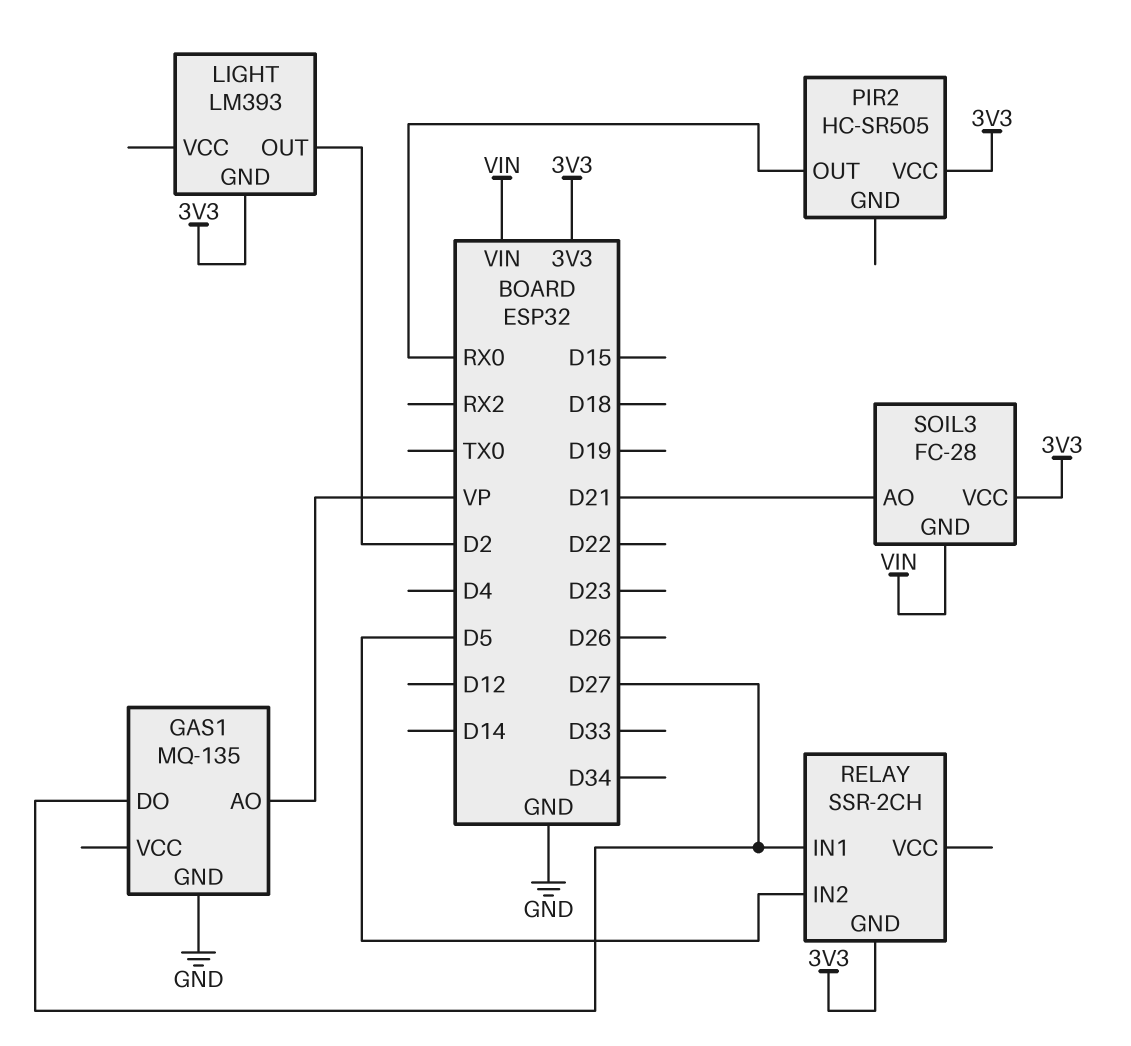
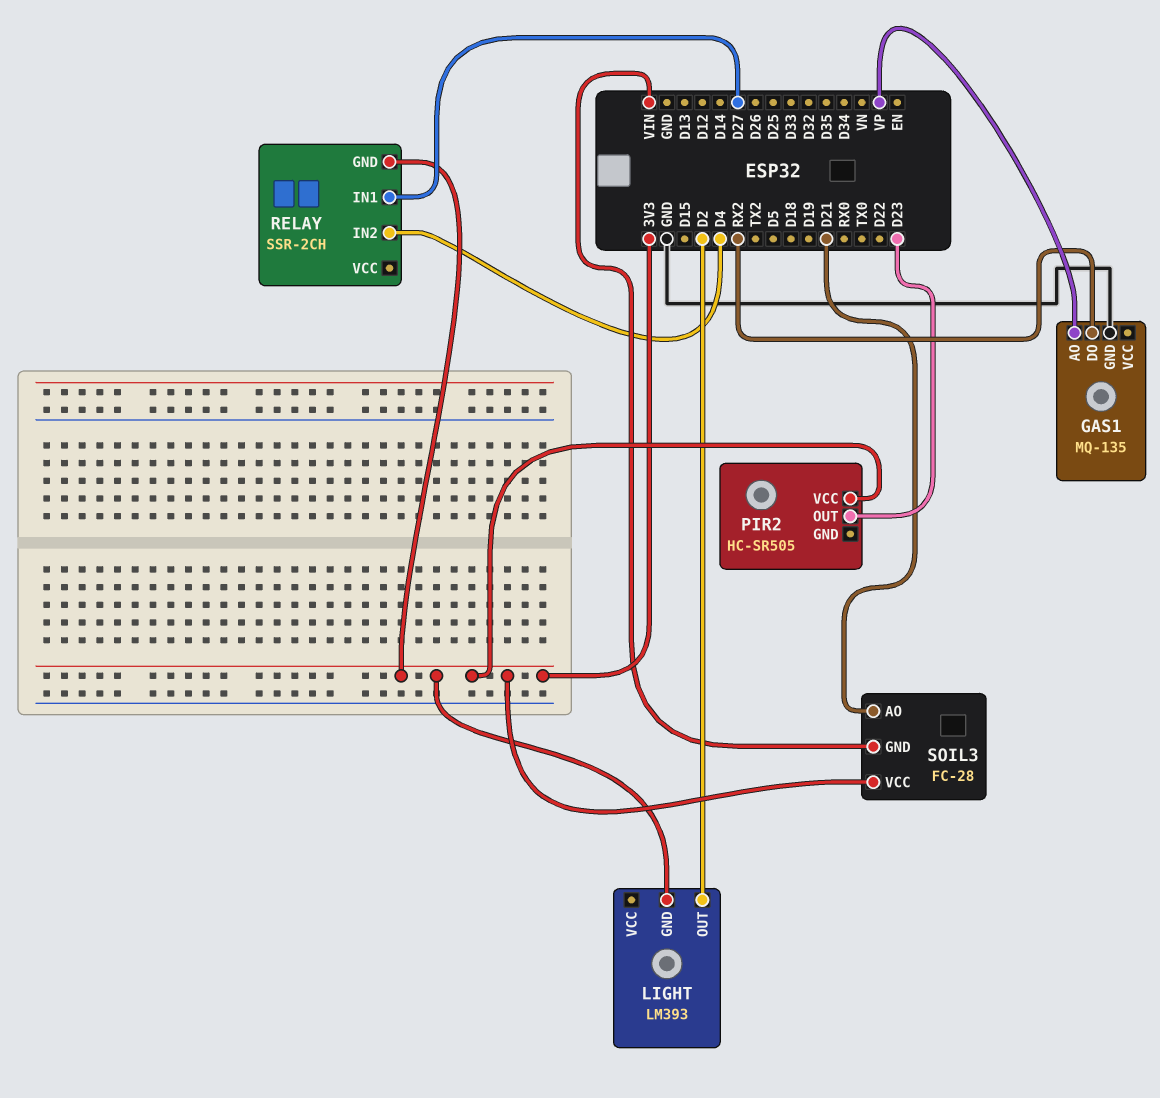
GAS1 pin DO: D27 -> RX2
PIR2 pin OUT: RX0 -> D23
RELAY pin IN2: D5 -> D4

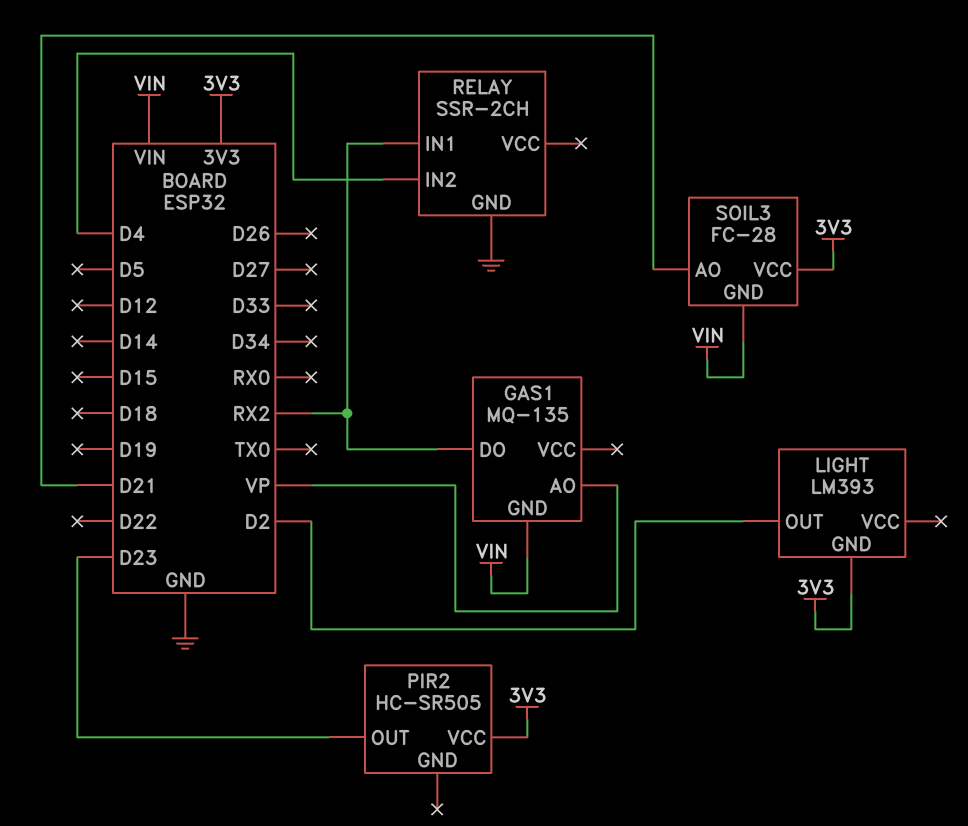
GAS1 pin GND: GND -> VIN
RELAY pin GND: 3V3 -> GND
RELAY pin IN1: D27 -> RX2

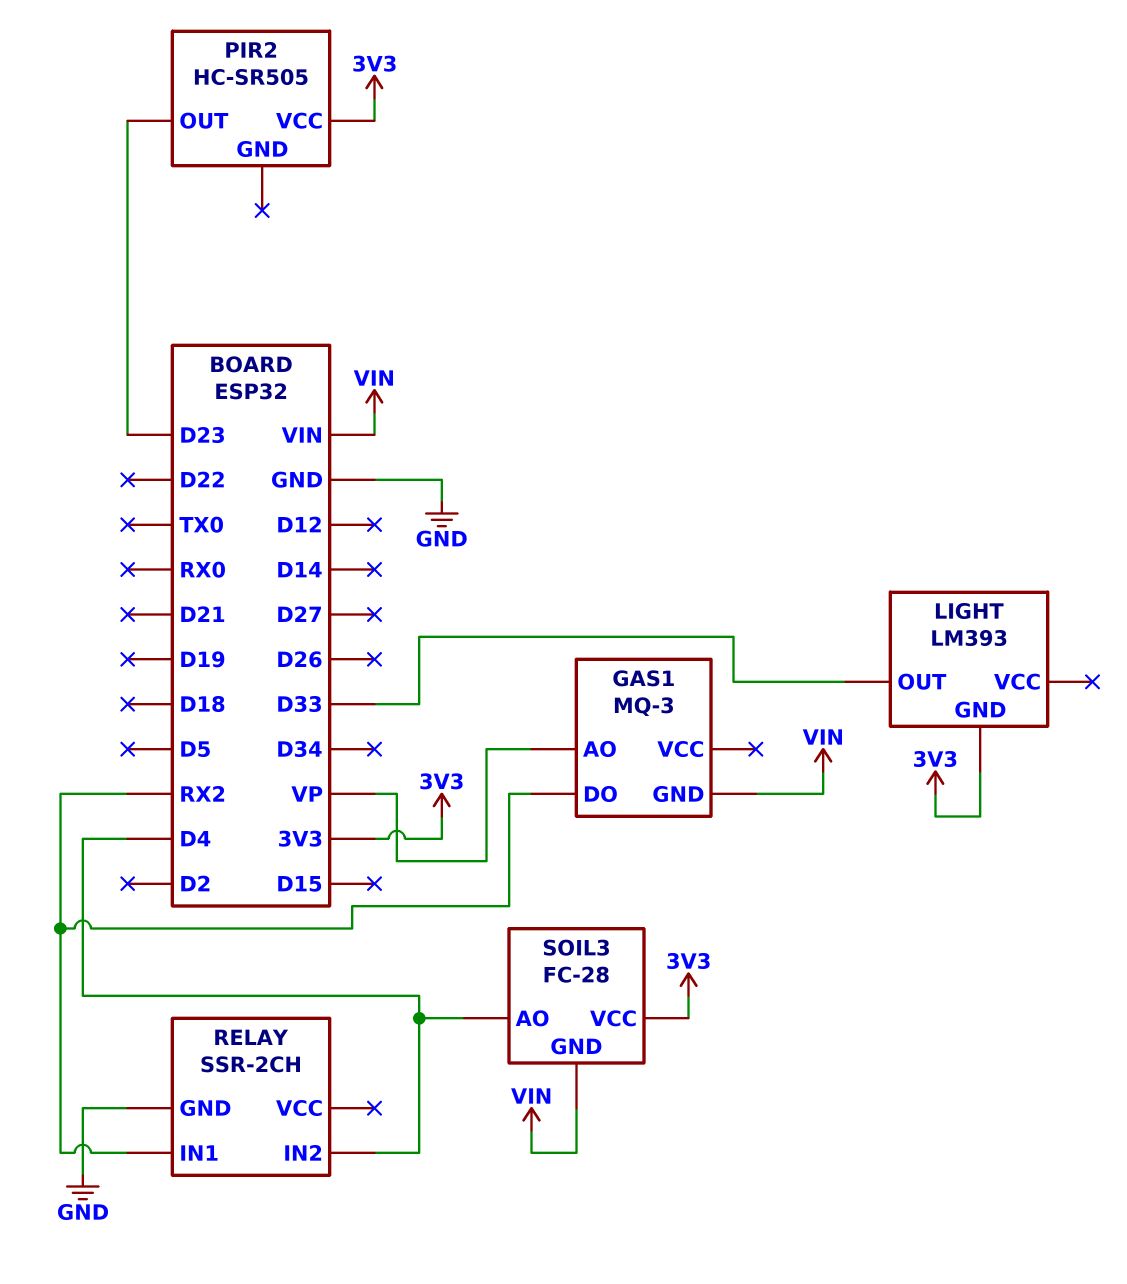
GAS1: MQ-135 -> MQ-3
LIGHT pin OUT: D2 -> D33
SOIL3 pin AO: D21 -> D4

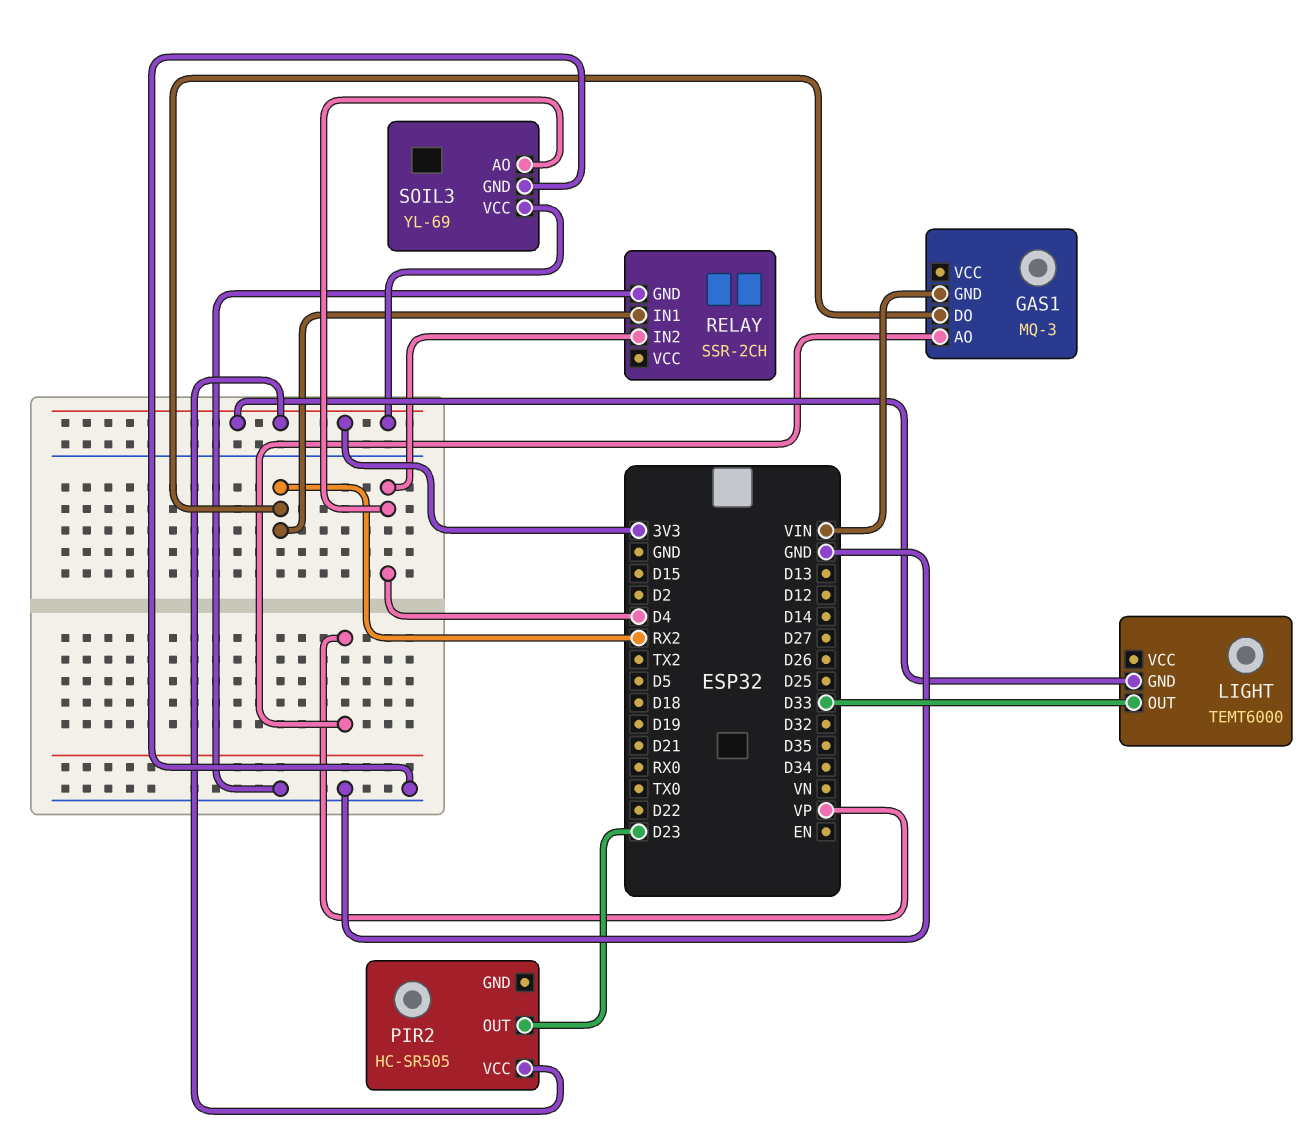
LIGHT: LM393 -> TEMT6000
SOIL3: FC-28 -> YL-69
SOIL3 pin GND: VIN -> GND

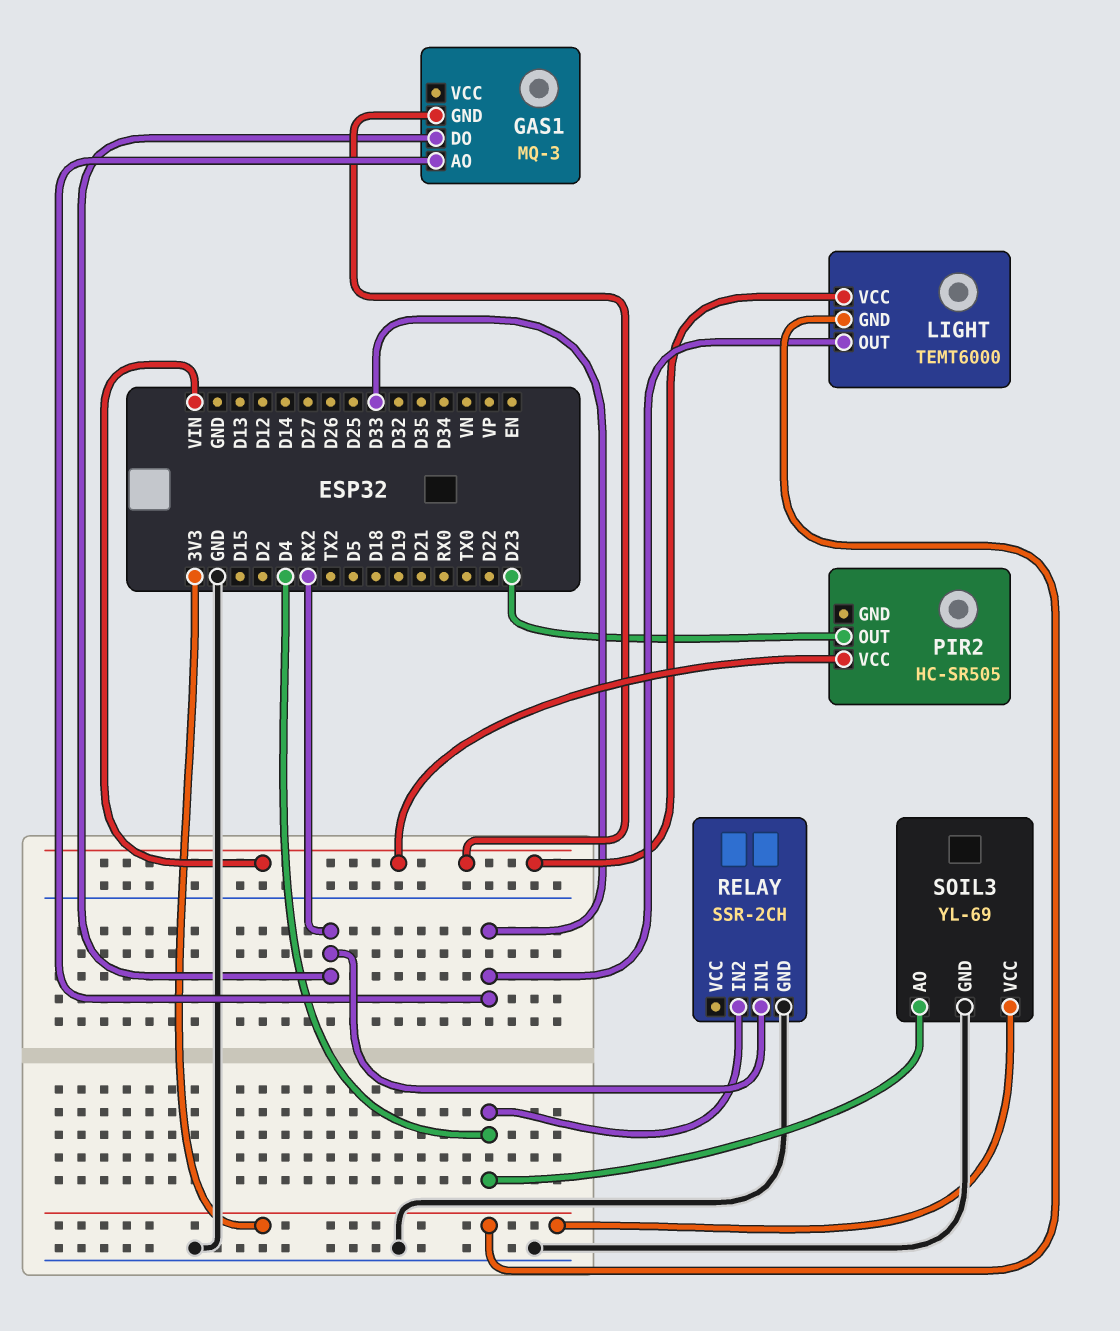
GAS1 pin AO: VP -> D33
LIGHT pin VCC: none -> VIN
PIR2 pin VCC: 3V3 -> VIN

